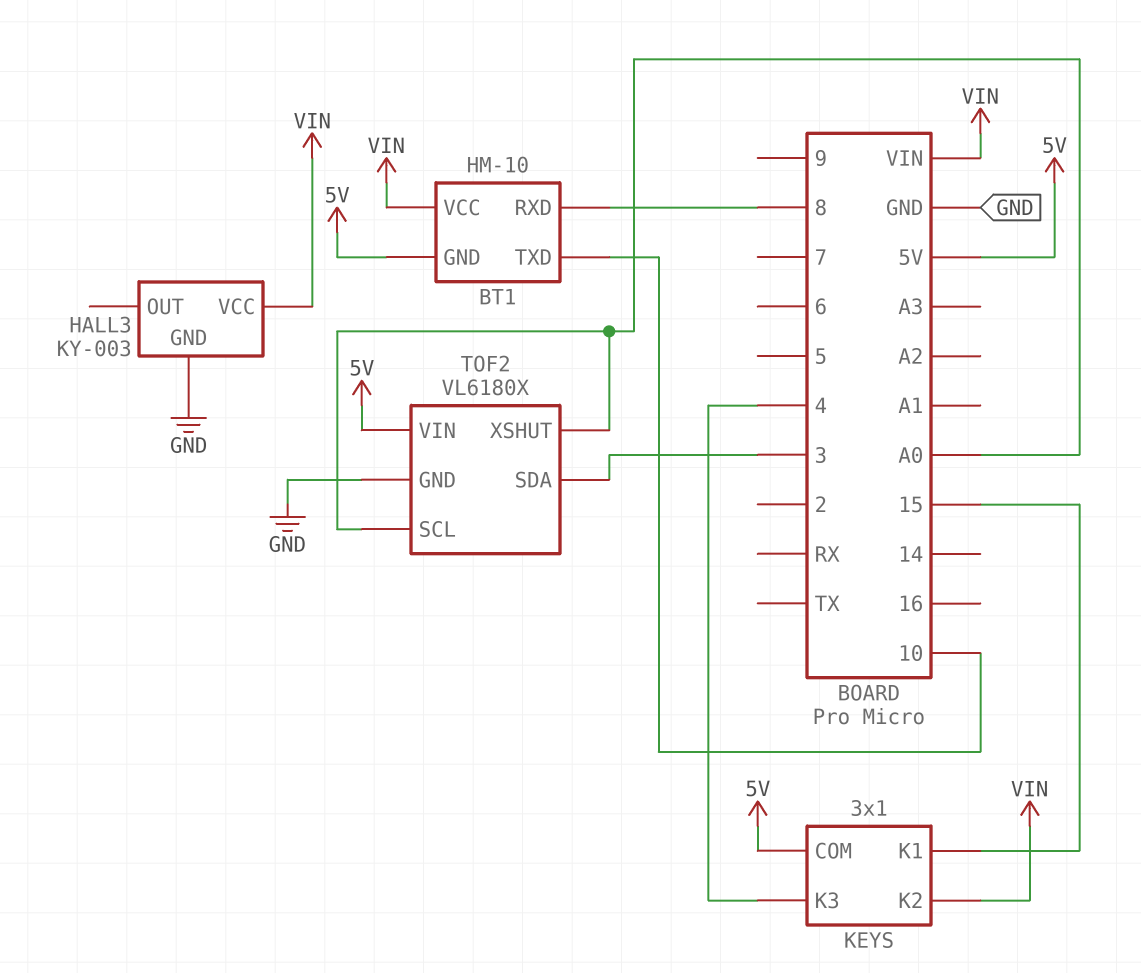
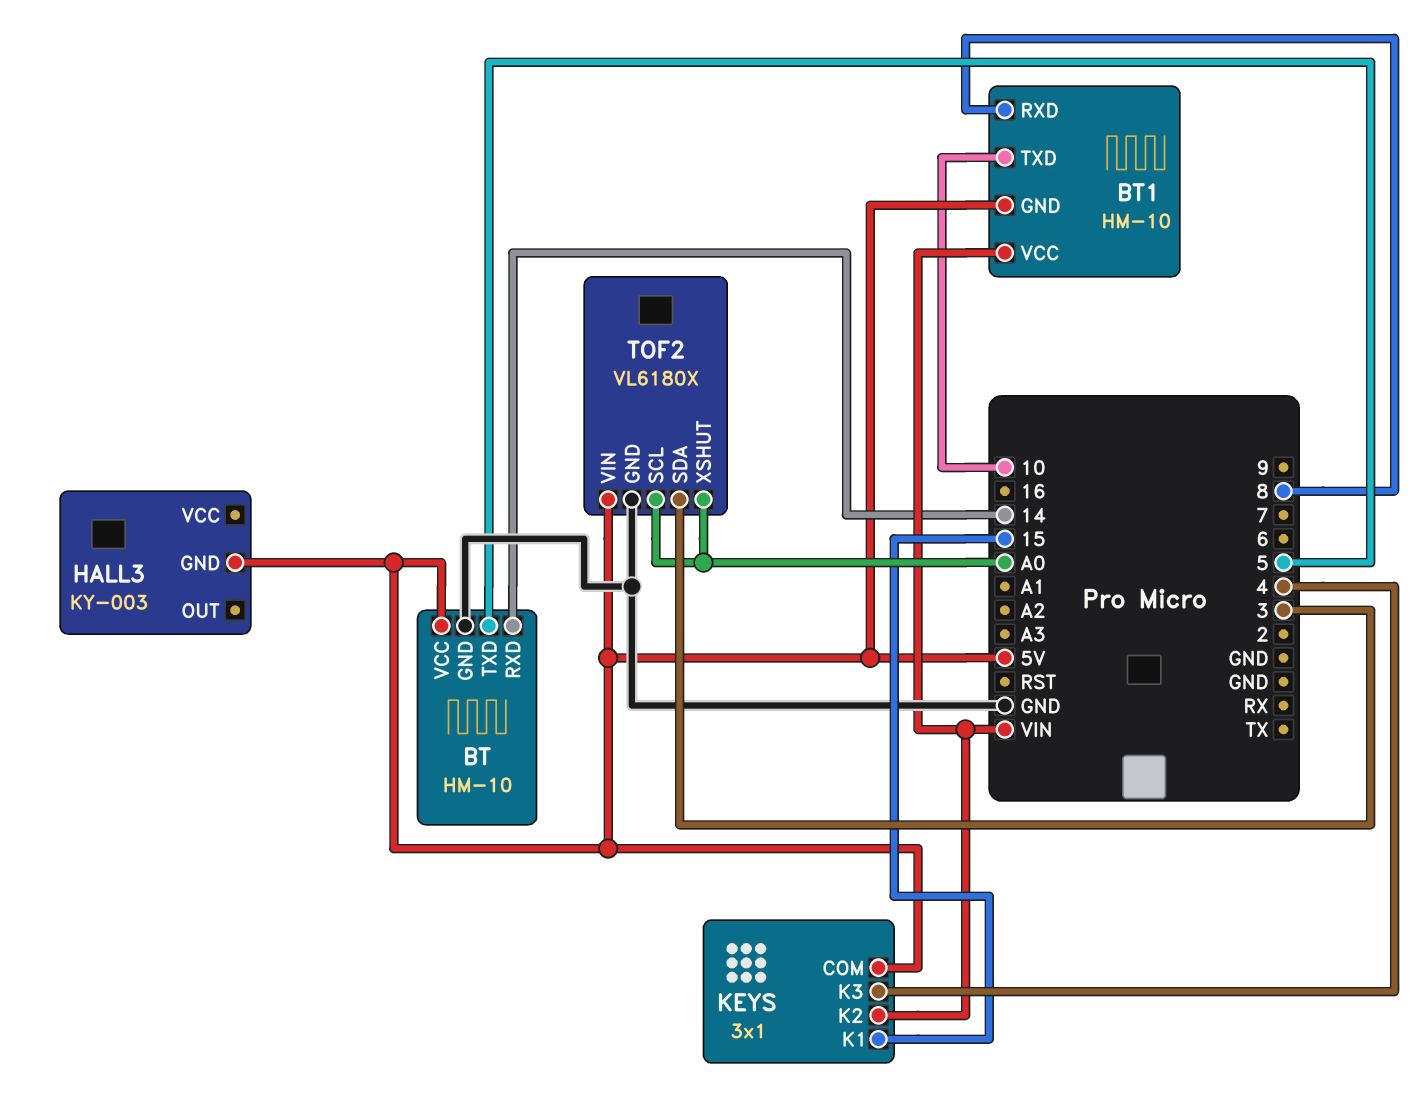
BT: none -> HM-10
BT pin GND: none -> GND
BT pin RXD: none -> 14
BT pin TXD: none -> 5
BT pin VCC: none -> 5V
HALL3 pin GND: GND -> 5V
HALL3 pin VCC: VIN -> none

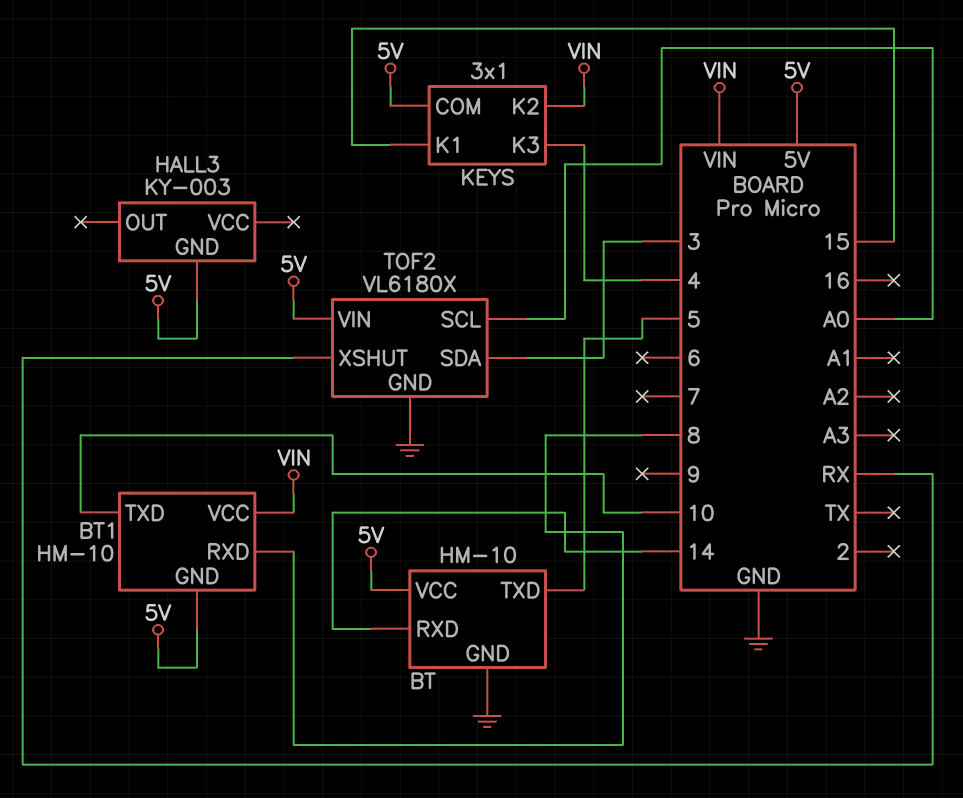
TOF2 pin XSHUT: A0 -> RX

